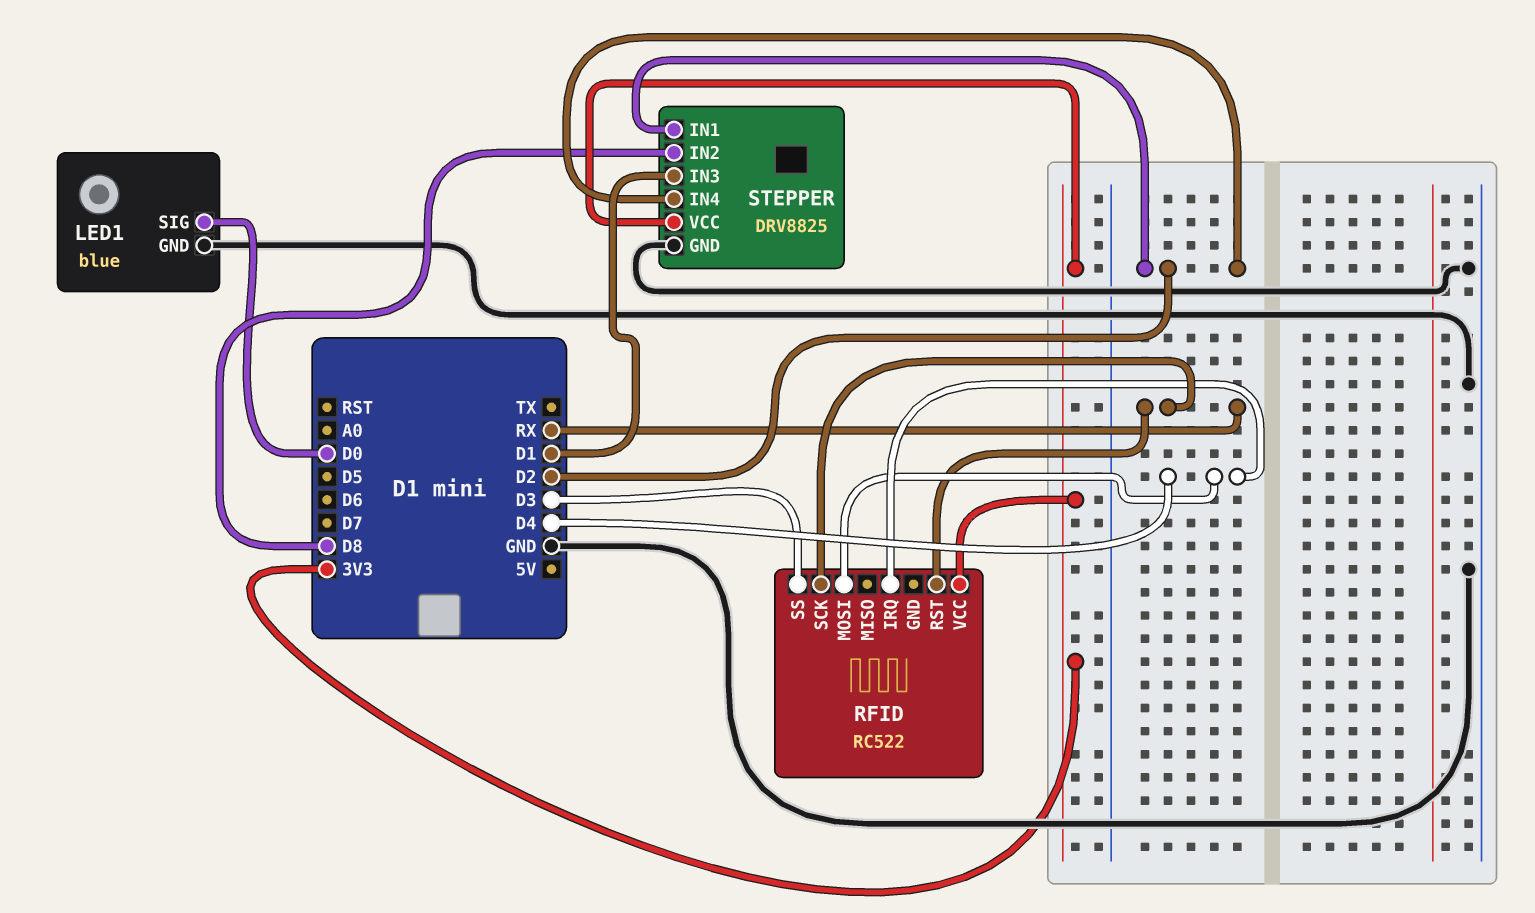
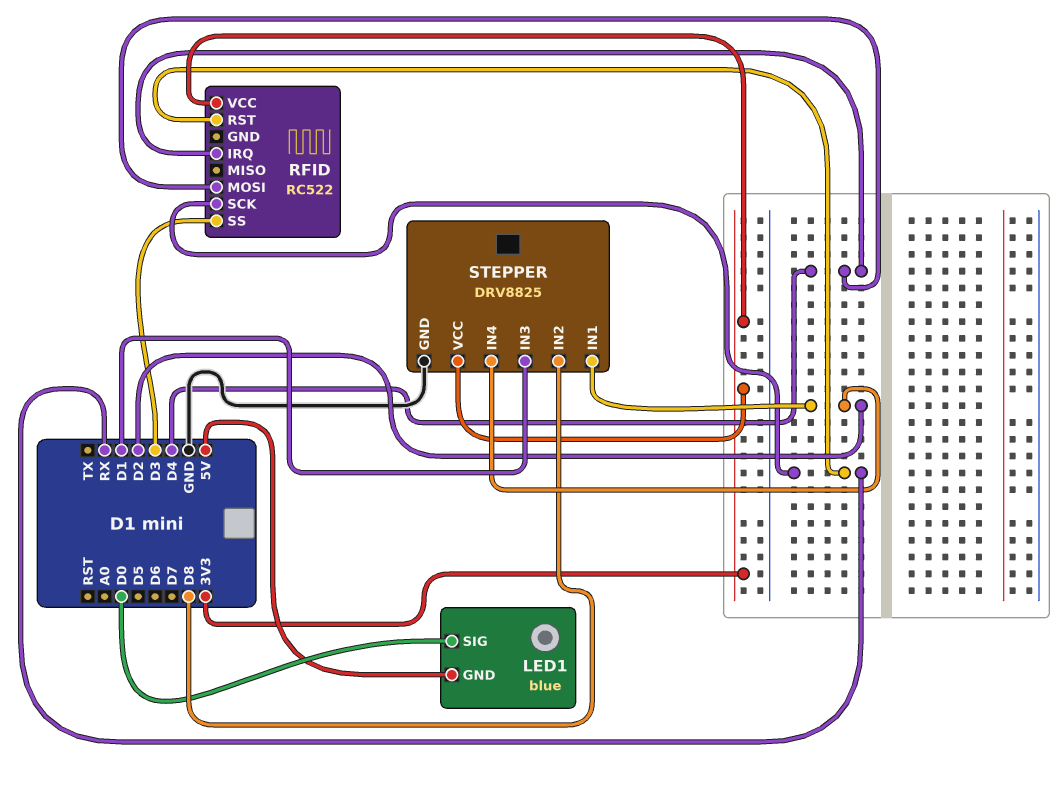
LED1 pin GND: GND -> 5V

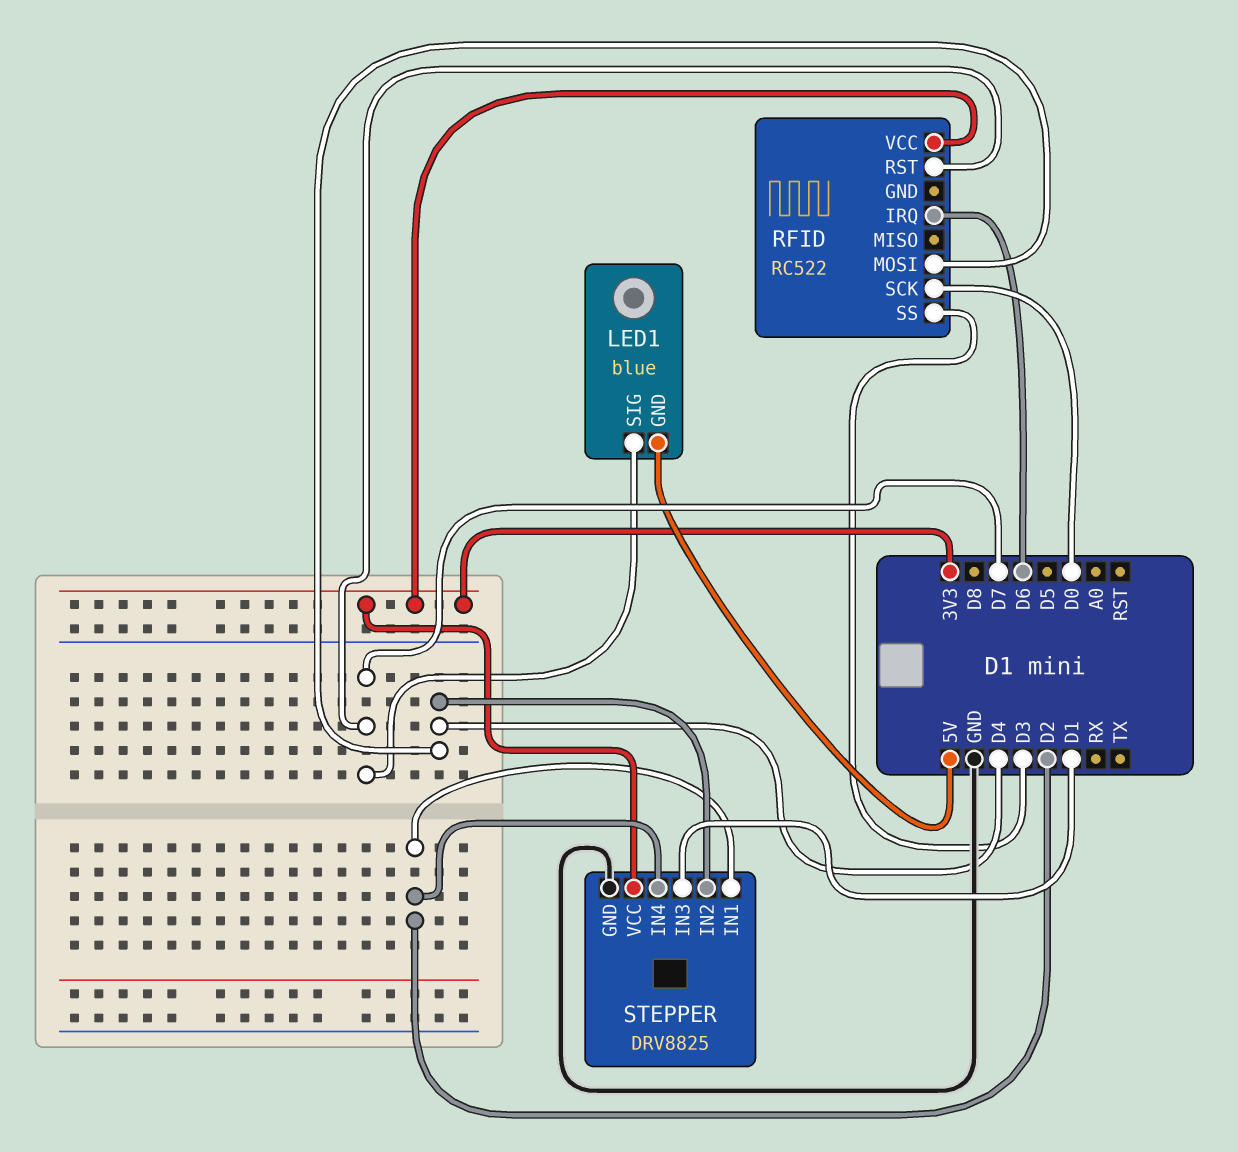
LED1 pin SIG: D0 -> D7
RFID pin IRQ: D4 -> D6
RFID pin RST: RX -> D7
RFID pin SCK: RX -> D0
STEPPER pin IN2: D8 -> D4

